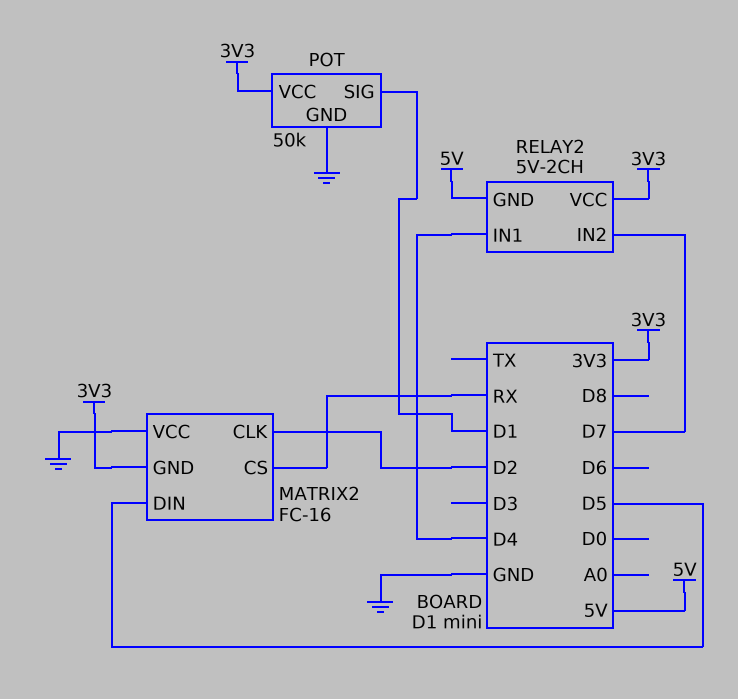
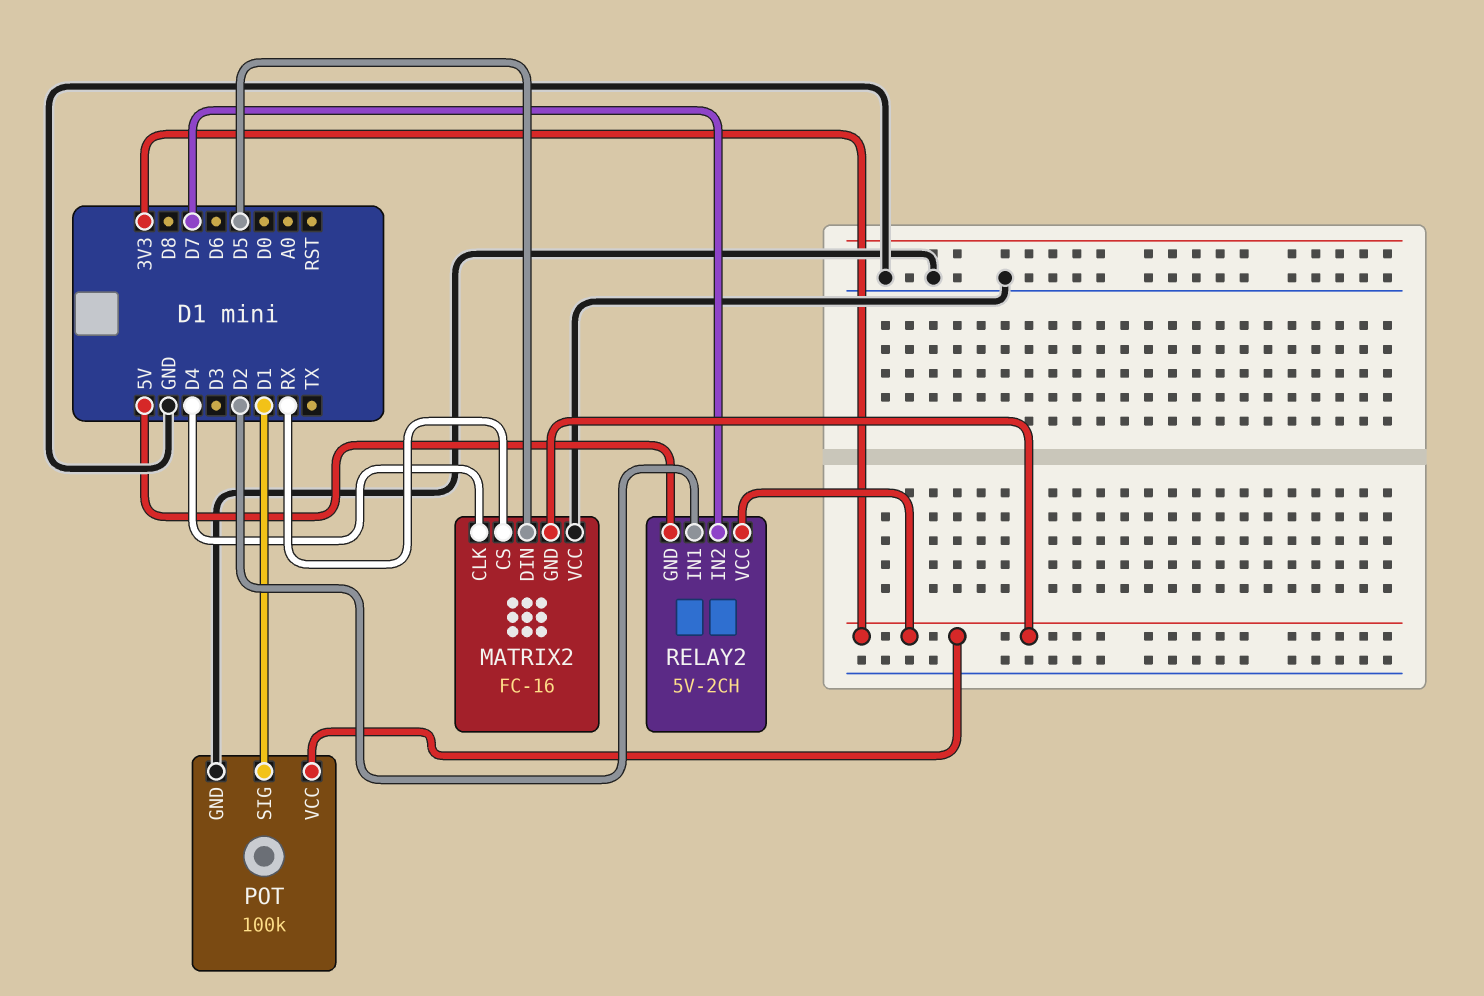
MATRIX2 pin CLK: D2 -> D4
POT: 50k -> 100k
RELAY2 pin IN1: D4 -> D2

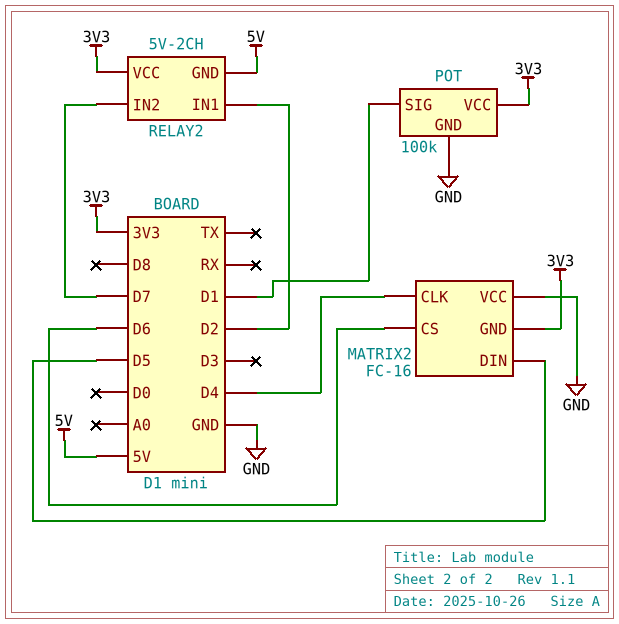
MATRIX2 pin CS: RX -> D6

